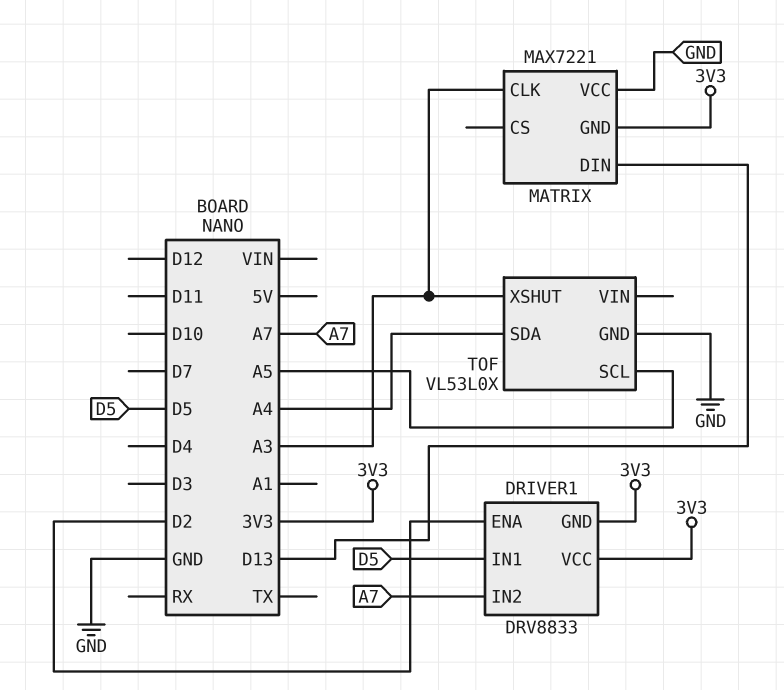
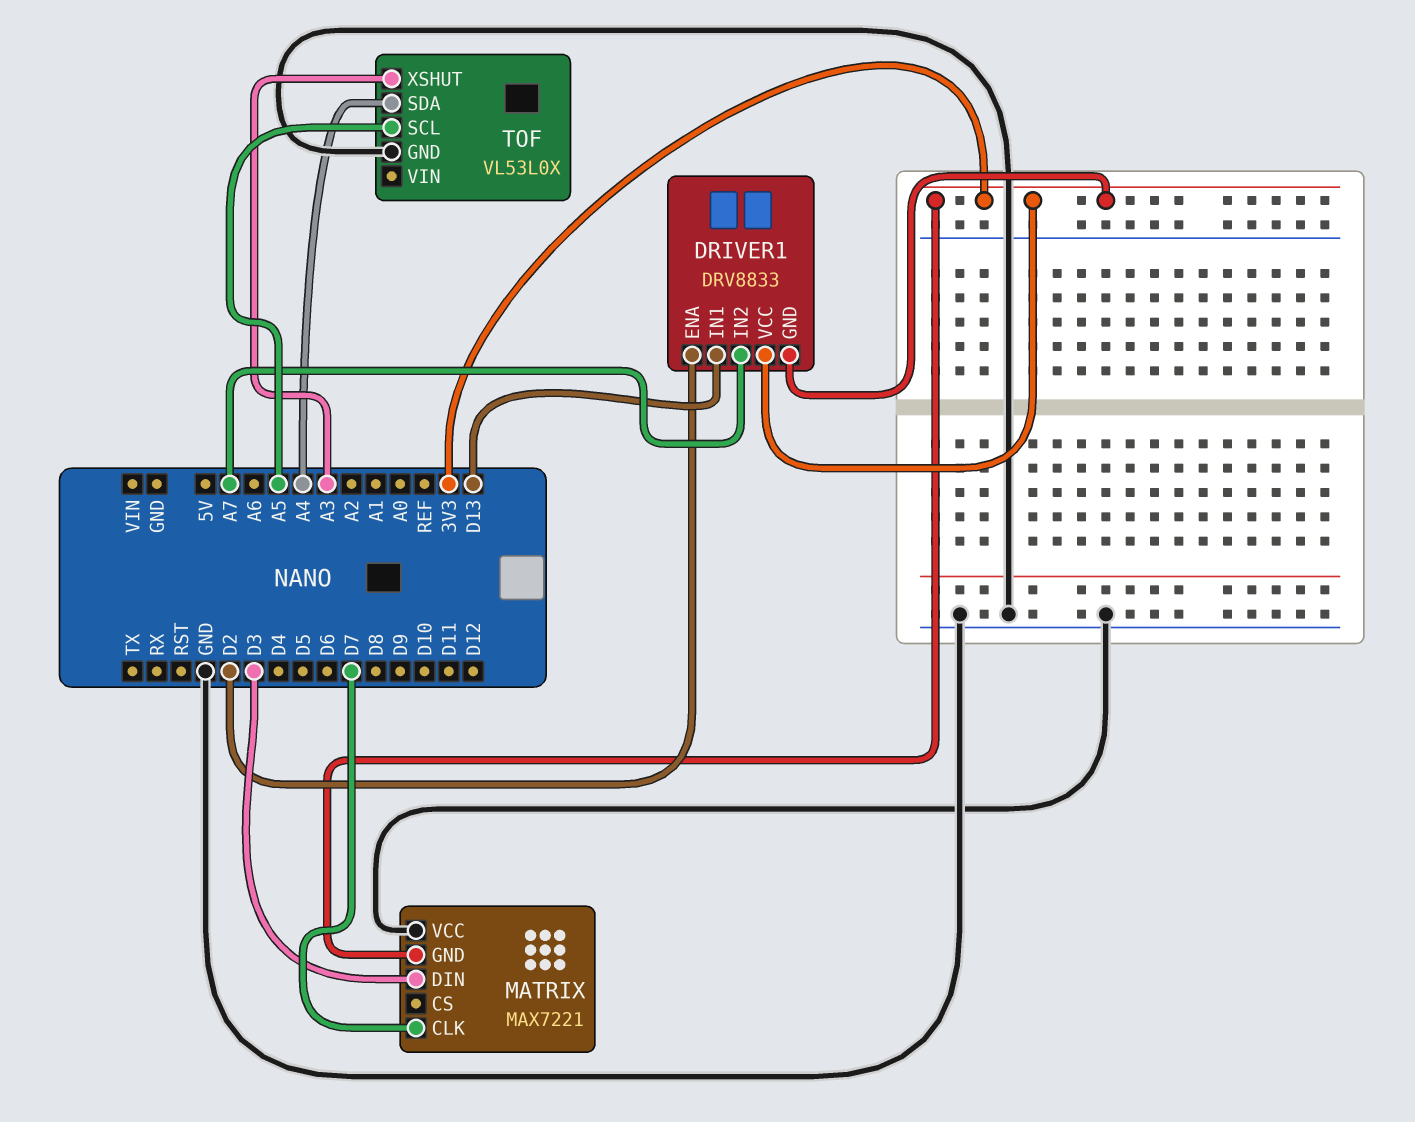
DRIVER1 pin IN1: D5 -> D13
MATRIX pin CLK: A3 -> D7
MATRIX pin DIN: D13 -> D3

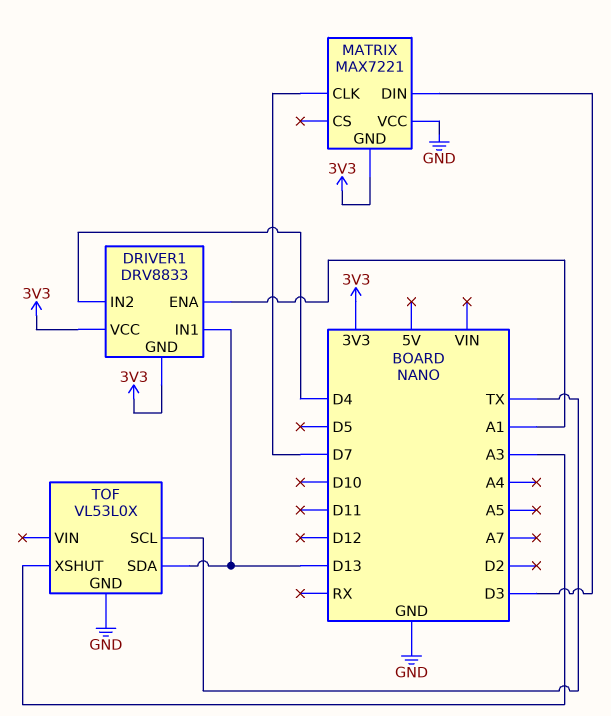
DRIVER1 pin ENA: D2 -> A1
DRIVER1 pin IN2: A7 -> D4
TOF pin SCL: A5 -> TX
TOF pin SDA: A4 -> D13

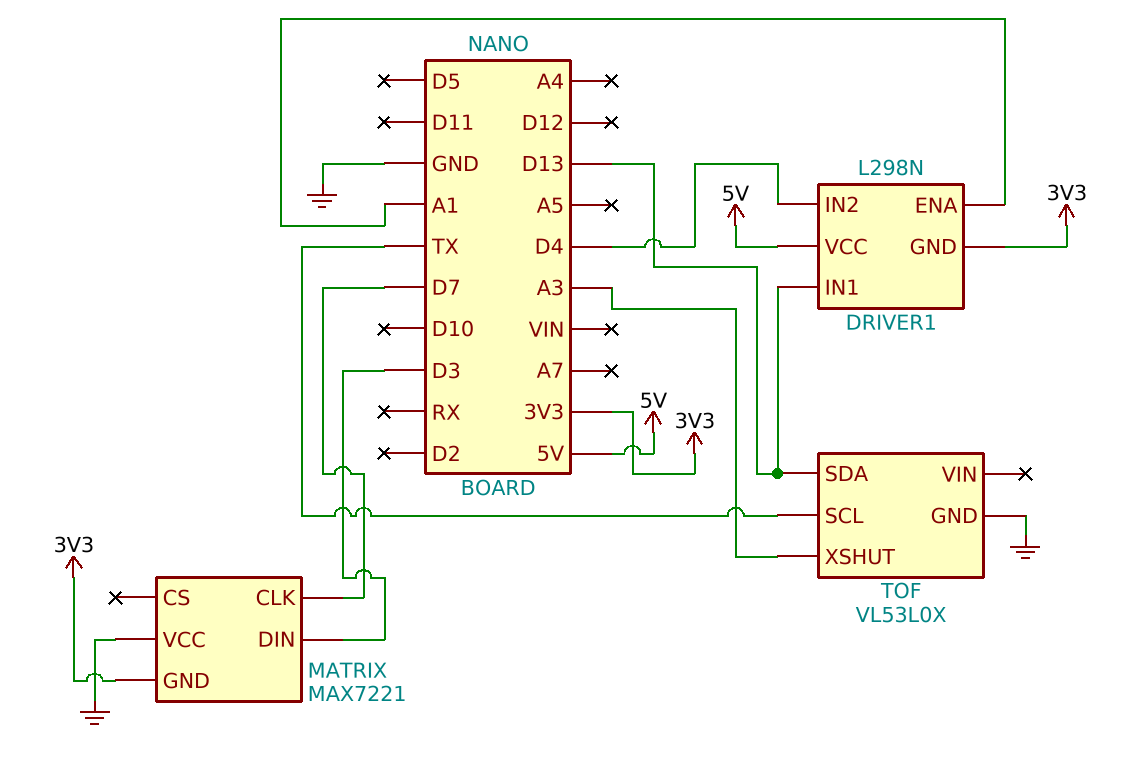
DRIVER1: DRV8833 -> L298N
DRIVER1 pin VCC: 3V3 -> 5V

